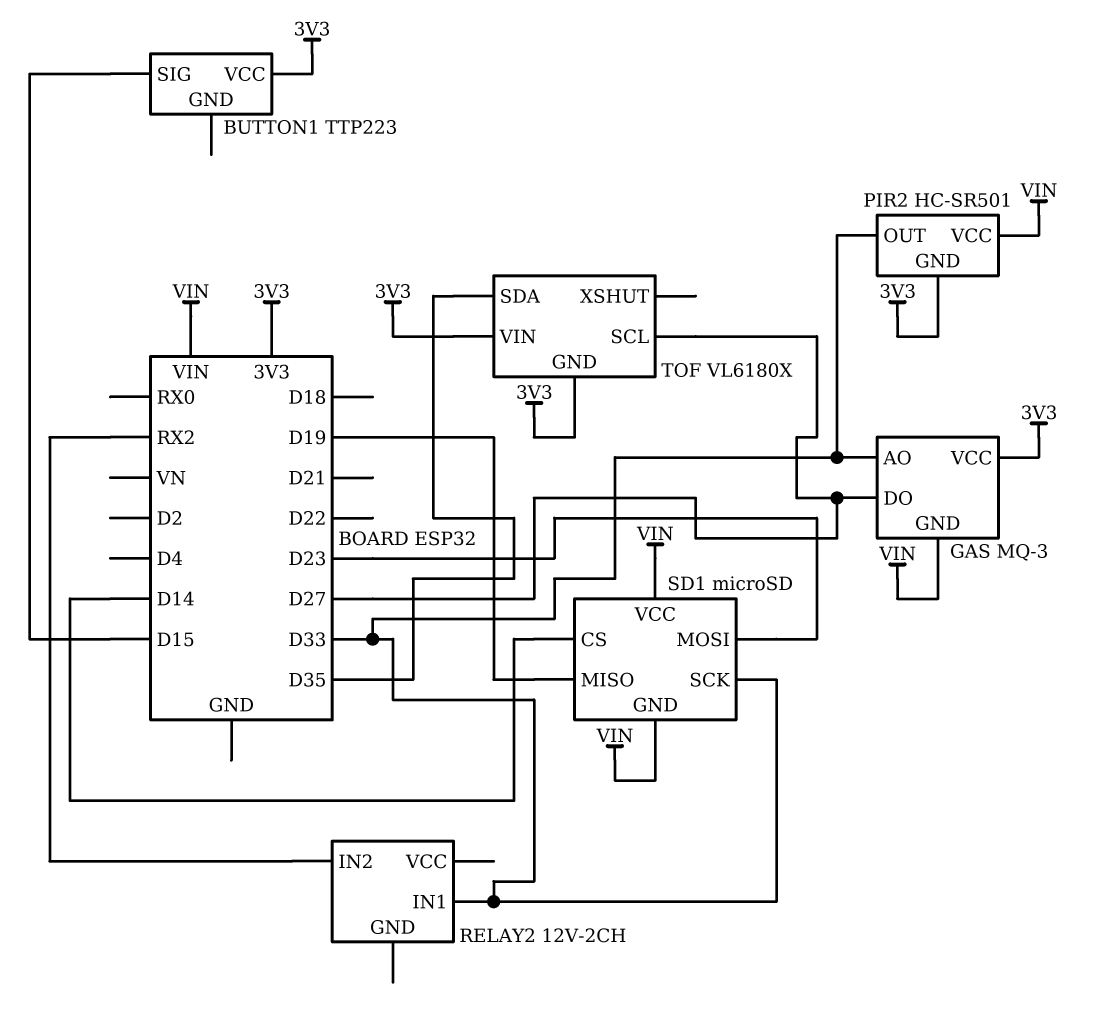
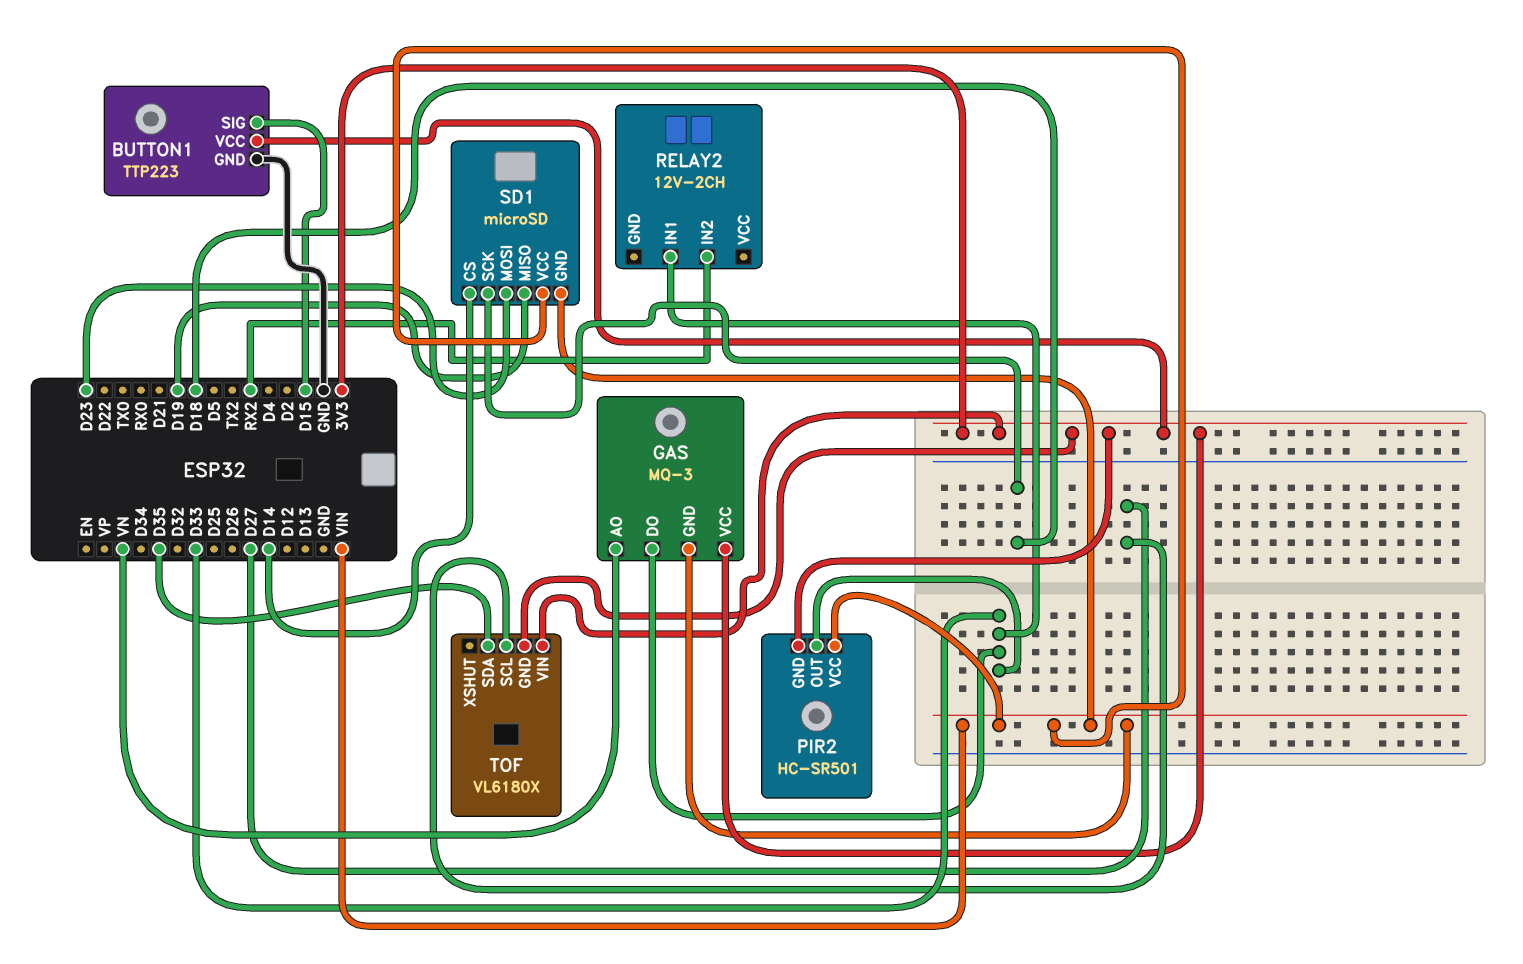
BUTTON1 pin GND: none -> GND
GAS pin AO: D33 -> VN
GAS pin DO: D27 -> D33
SD1 pin SCK: D33 -> D18

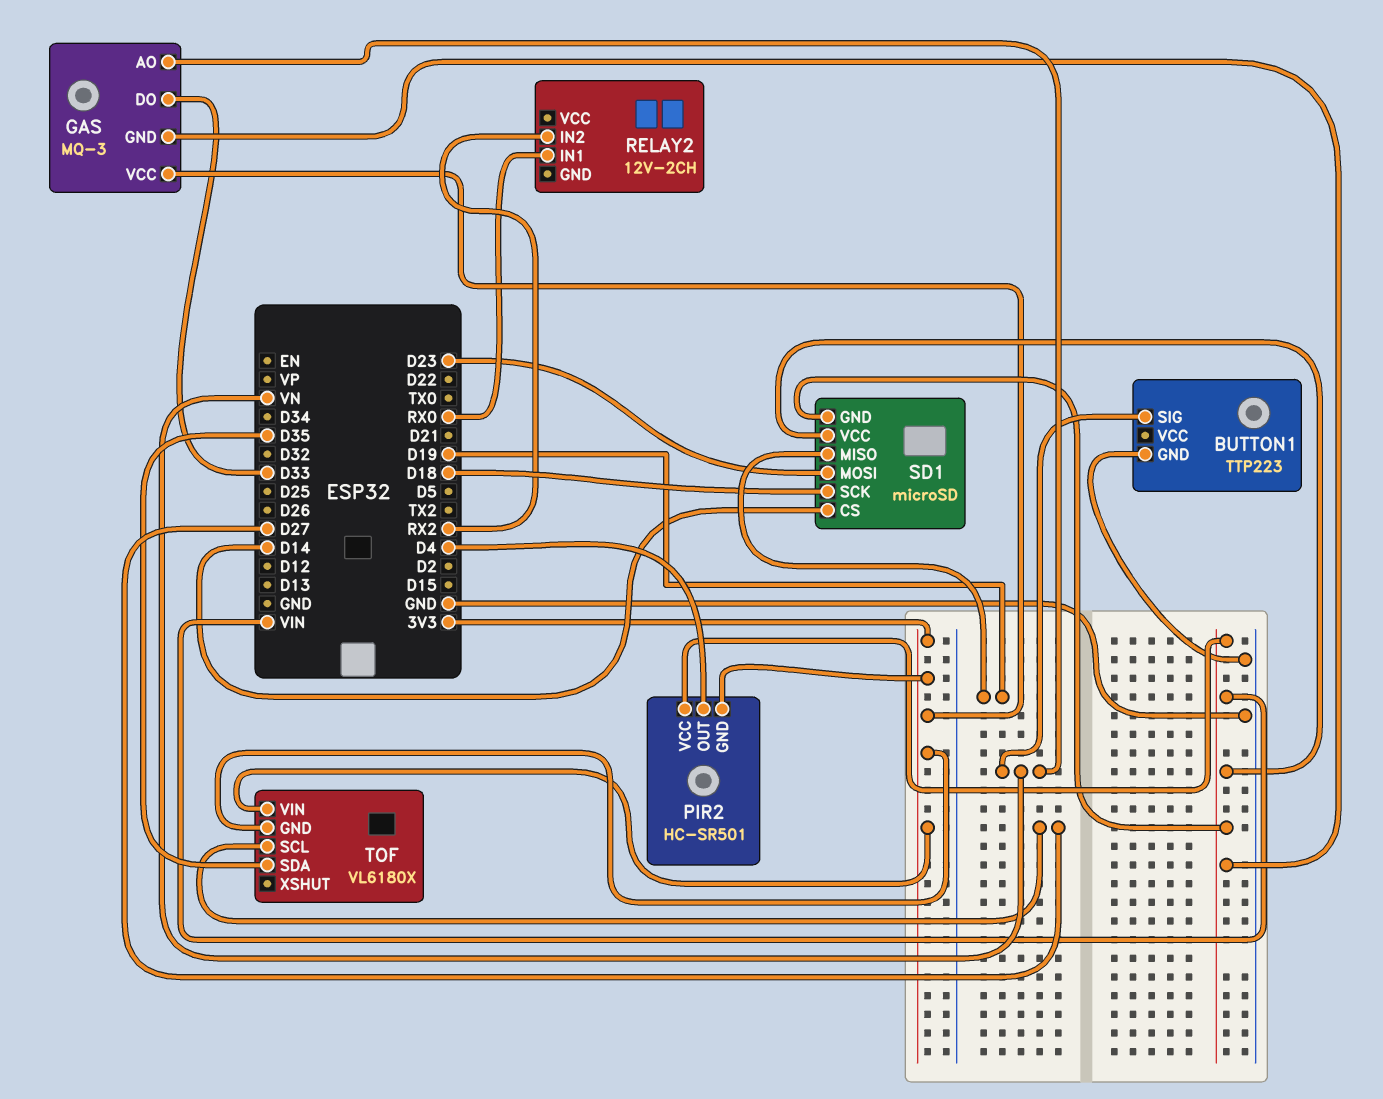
BUTTON1 pin SIG: D15 -> VN
BUTTON1 pin VCC: 3V3 -> none
PIR2 pin OUT: D33 -> D4
RELAY2 pin IN1: D33 -> RX0

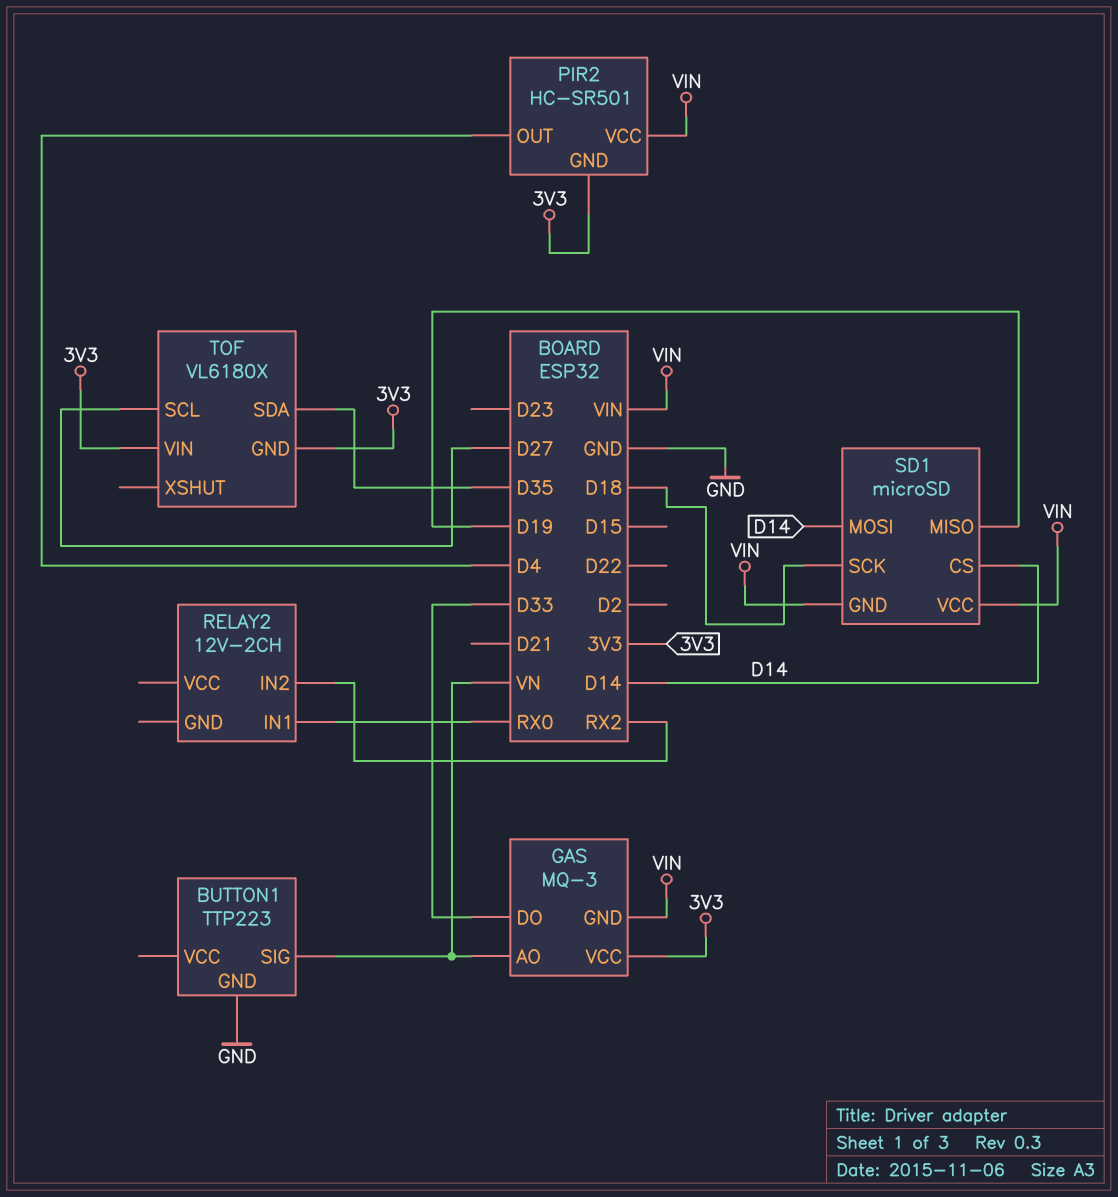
SD1 pin MOSI: D23 -> D14

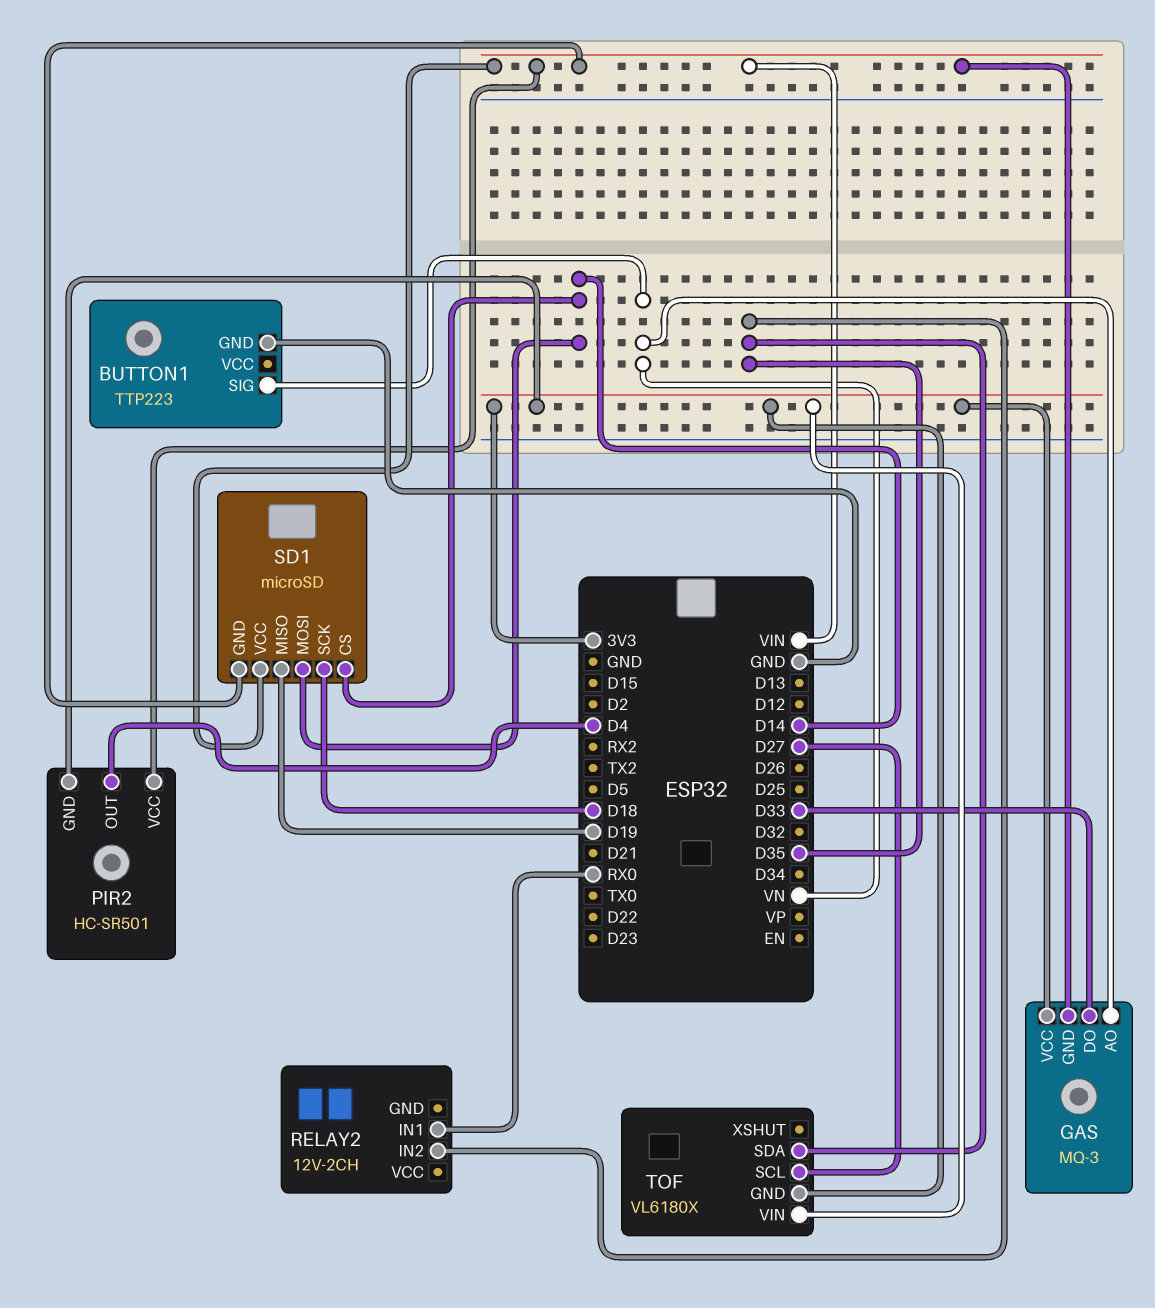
RELAY2 pin IN2: RX2 -> D35

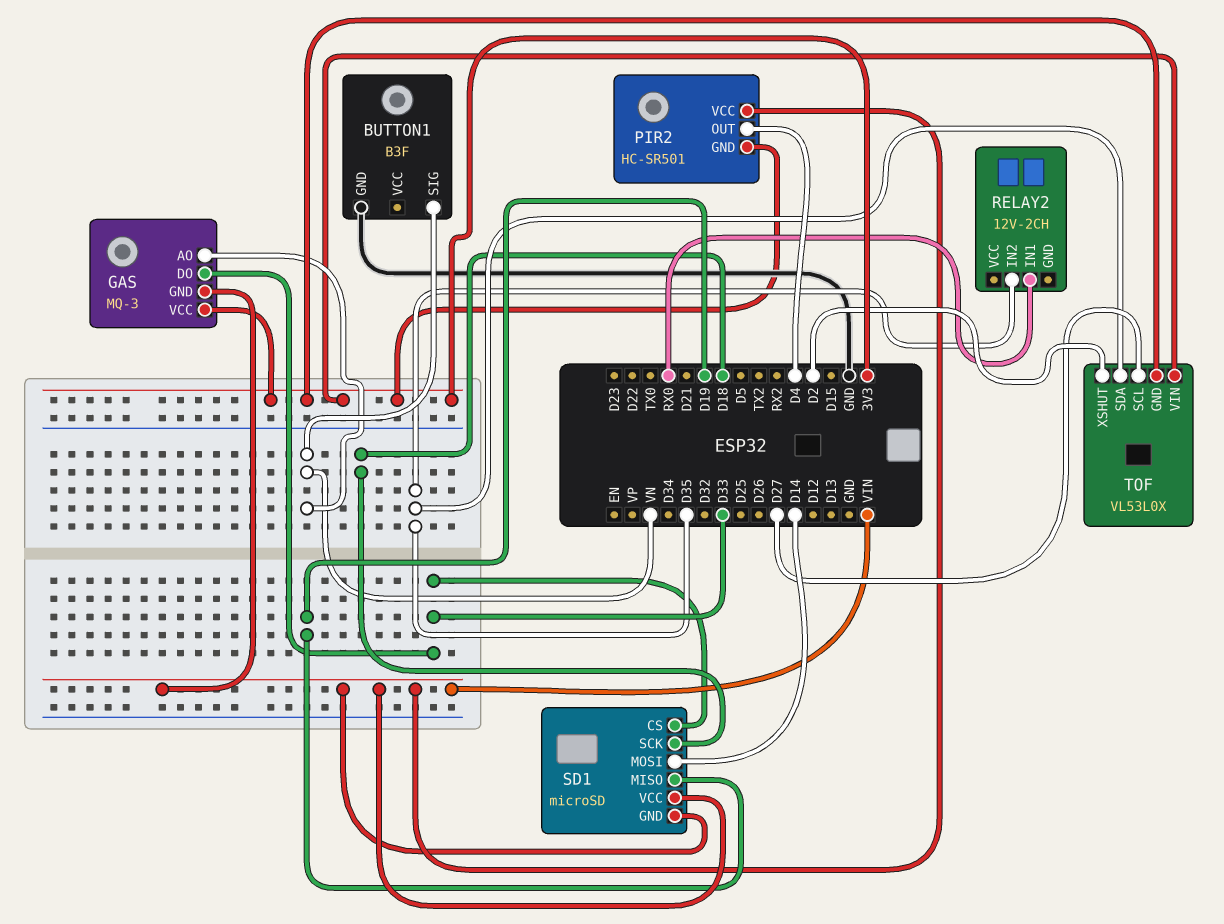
BUTTON1: TTP223 -> B3F
SD1 pin CS: D14 -> D33
TOF: VL6180X -> VL53L0X
TOF pin XSHUT: none -> D2

